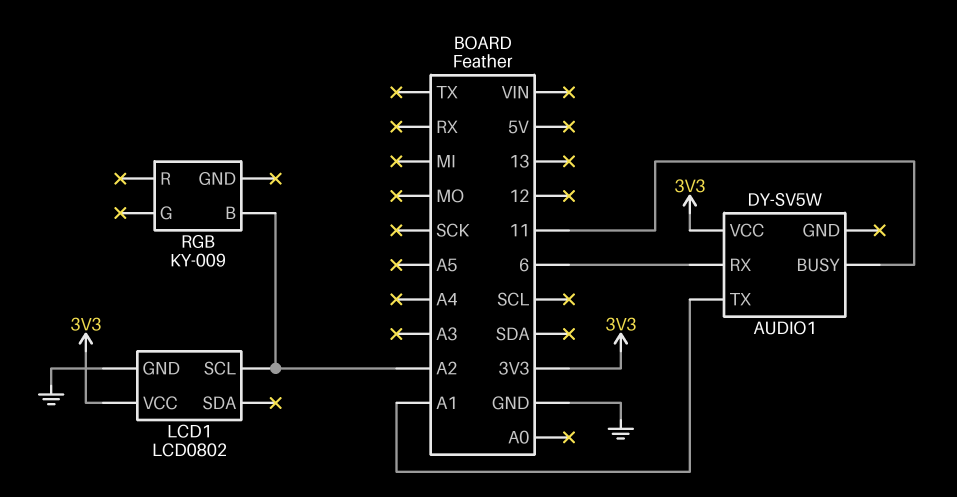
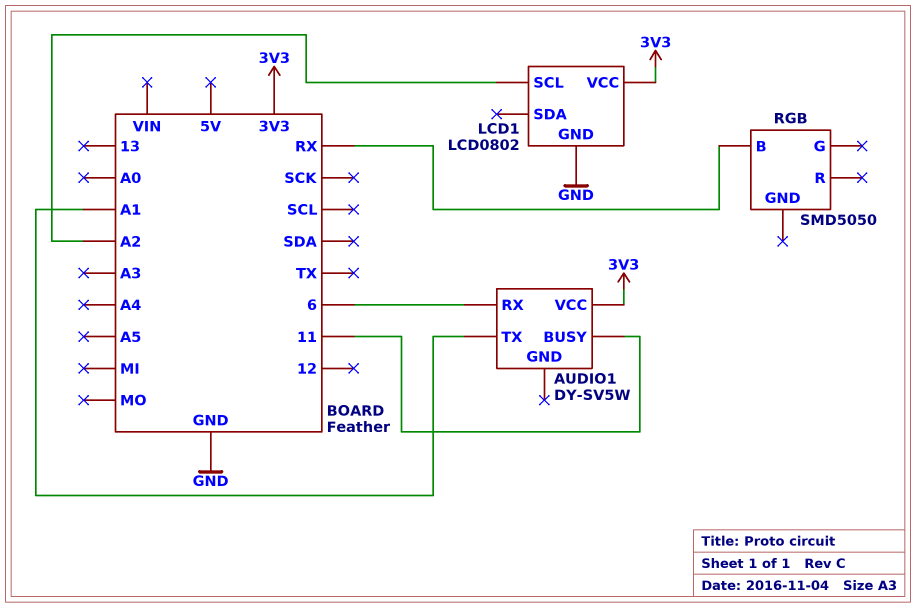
RGB: KY-009 -> SMD5050
RGB pin B: A2 -> RX

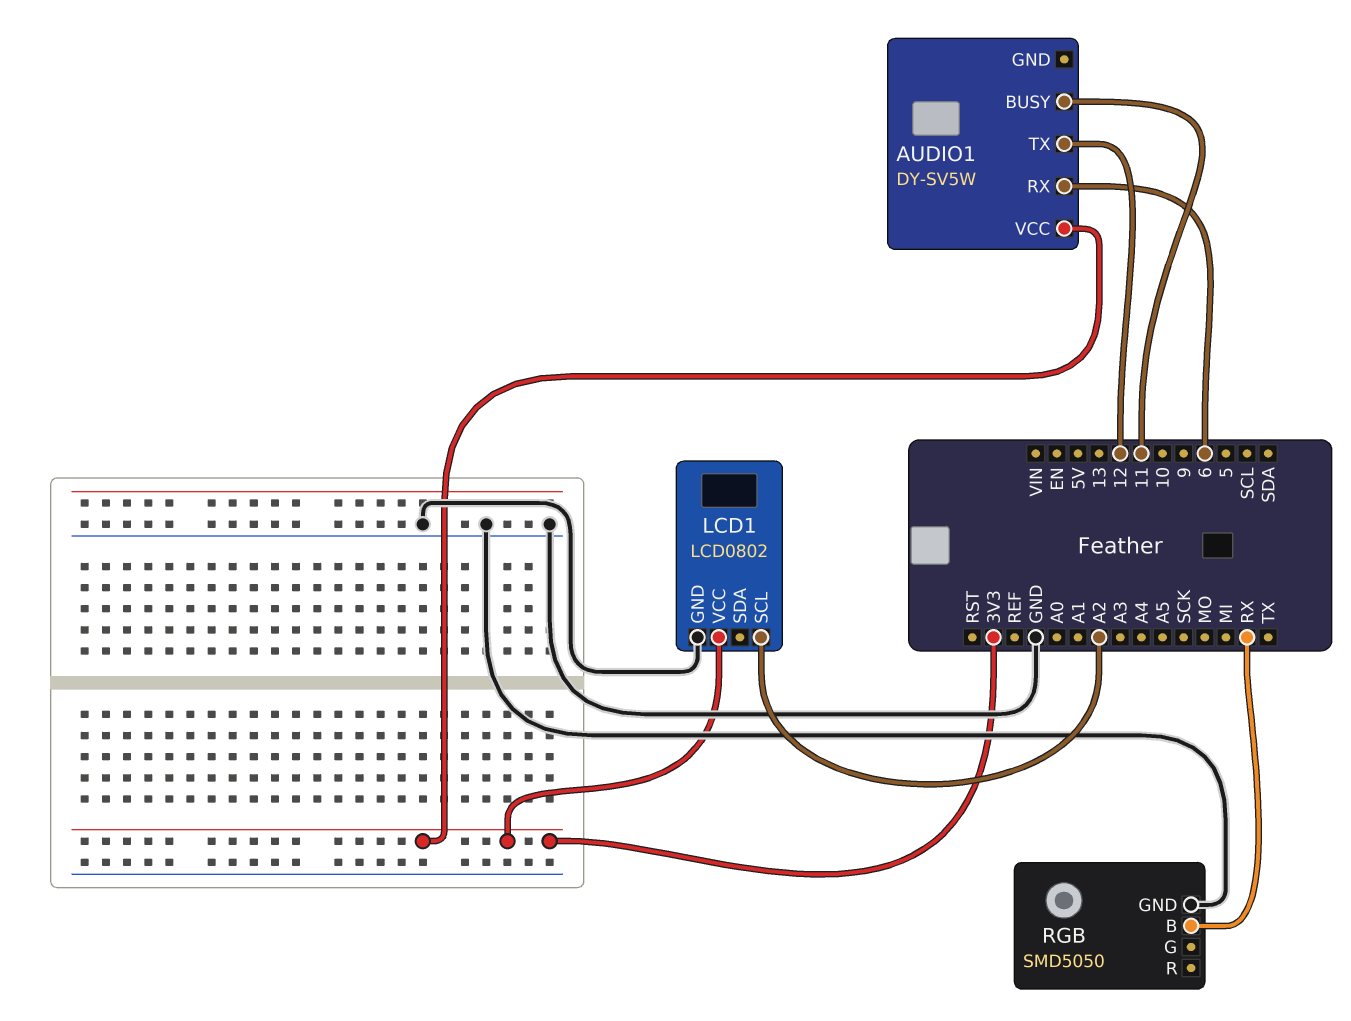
AUDIO1 pin TX: A1 -> 12
RGB pin GND: none -> GND

